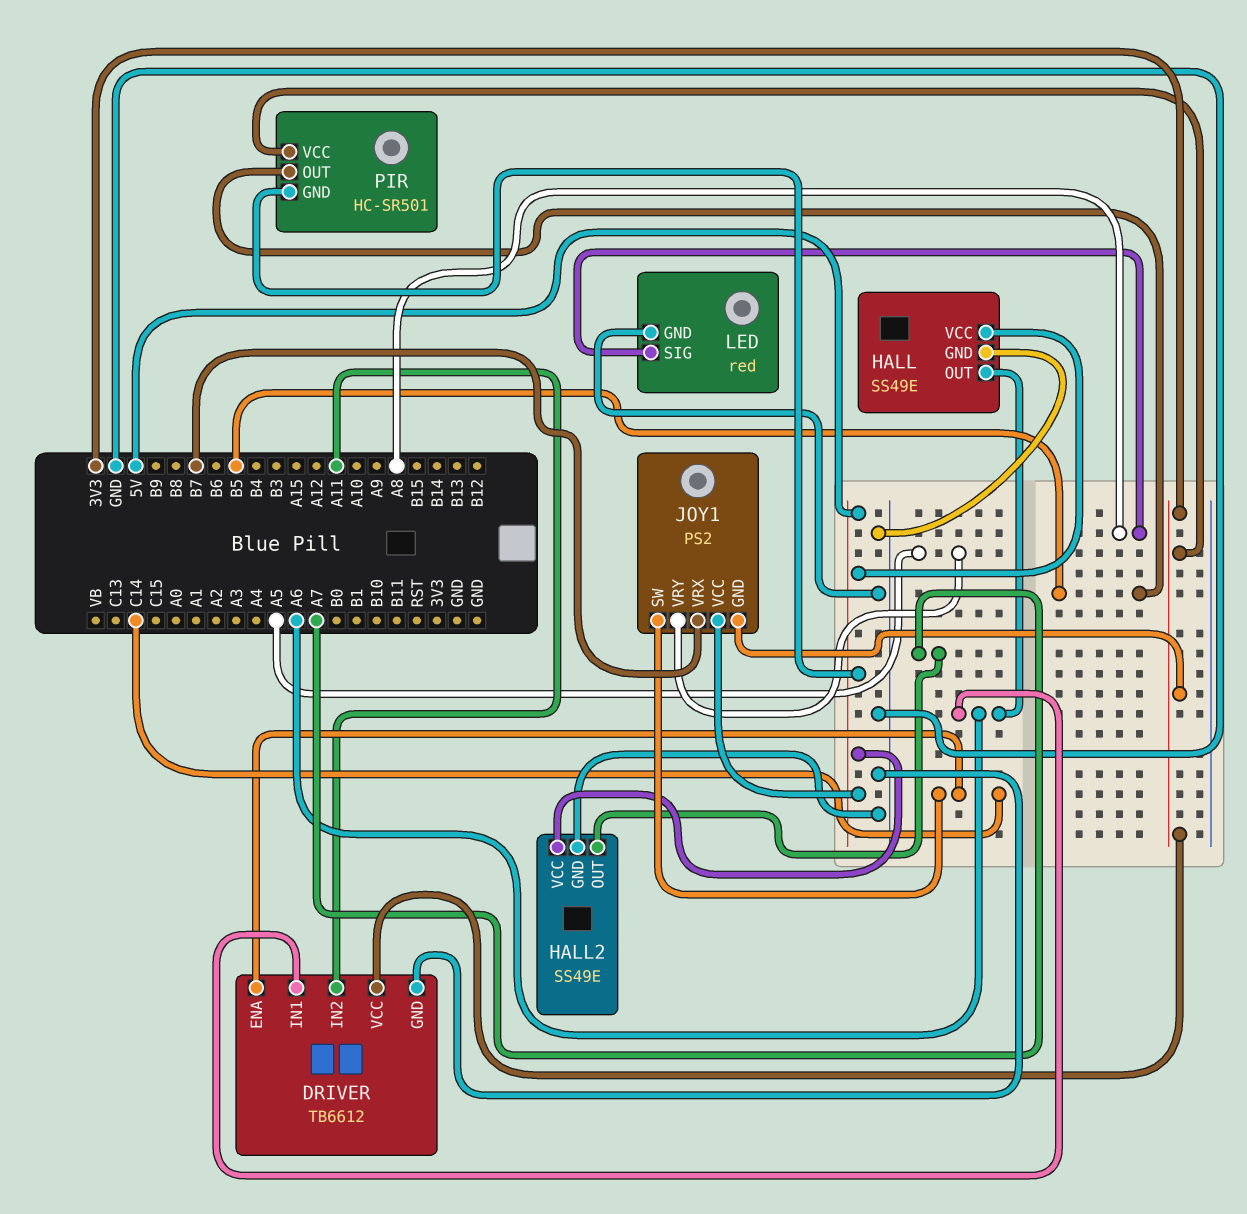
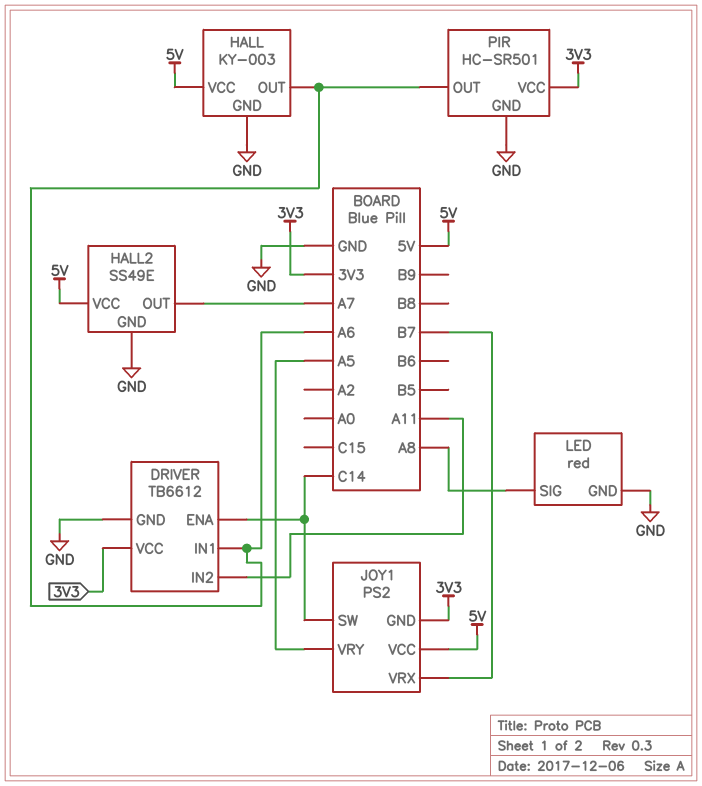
HALL: SS49E -> KY-003
PIR pin GND: 5V -> GND
PIR pin OUT: B5 -> A6

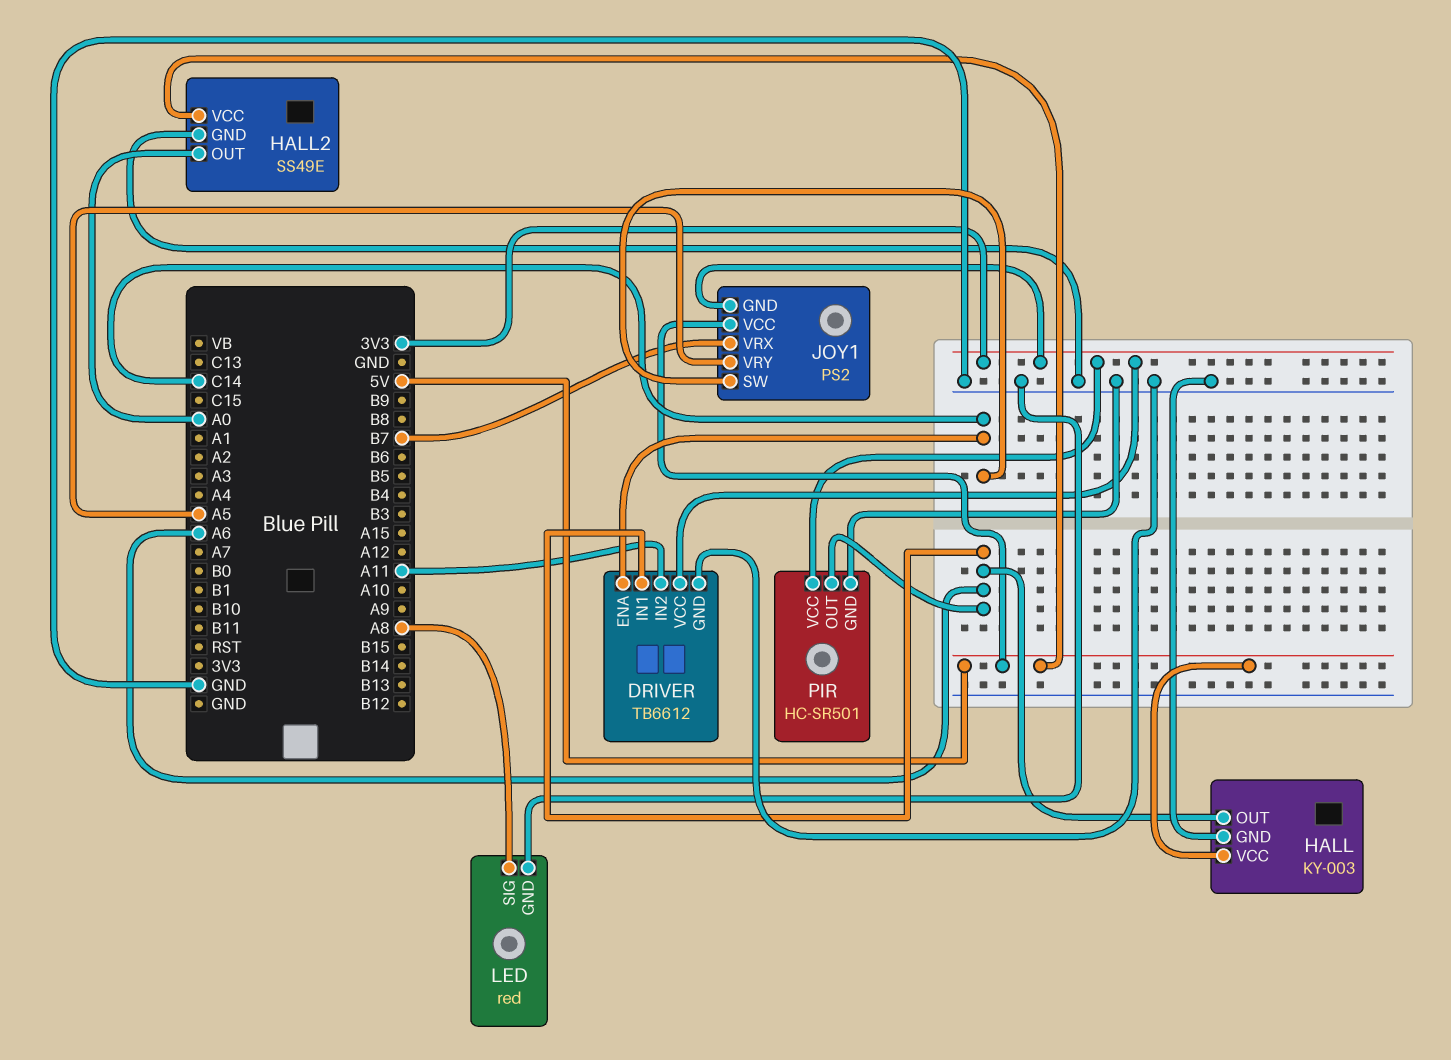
HALL2 pin OUT: A7 -> A0

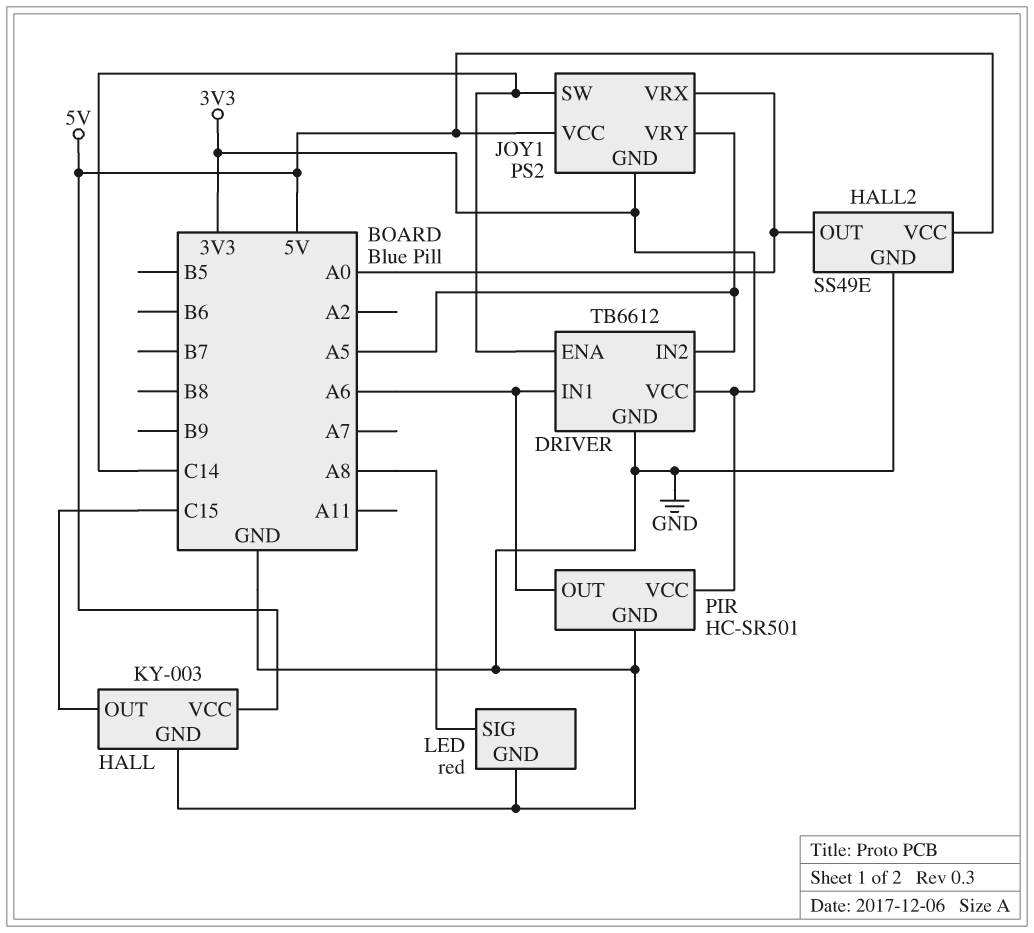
DRIVER pin IN2: A11 -> A5
HALL pin OUT: A6 -> C15
JOY1 pin VRX: B7 -> A0

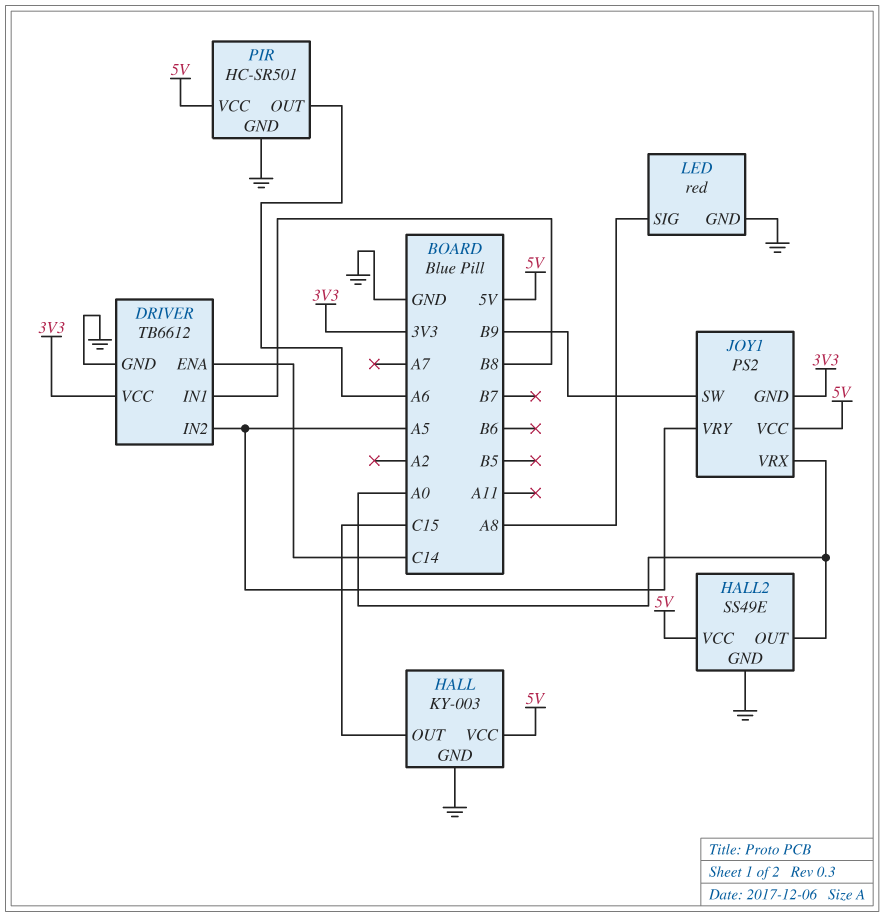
DRIVER pin IN1: A6 -> B8
JOY1 pin SW: C14 -> B9
PIR pin VCC: 3V3 -> 5V

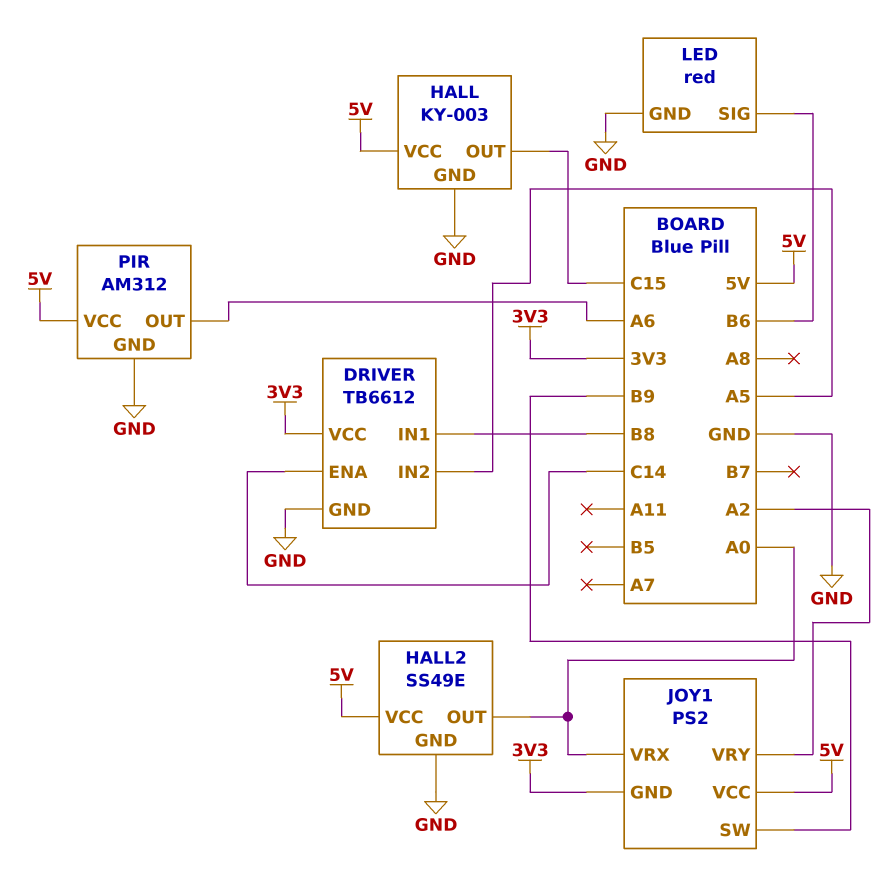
JOY1 pin VRY: A5 -> A2
LED pin SIG: A8 -> B6
PIR: HC-SR501 -> AM312

